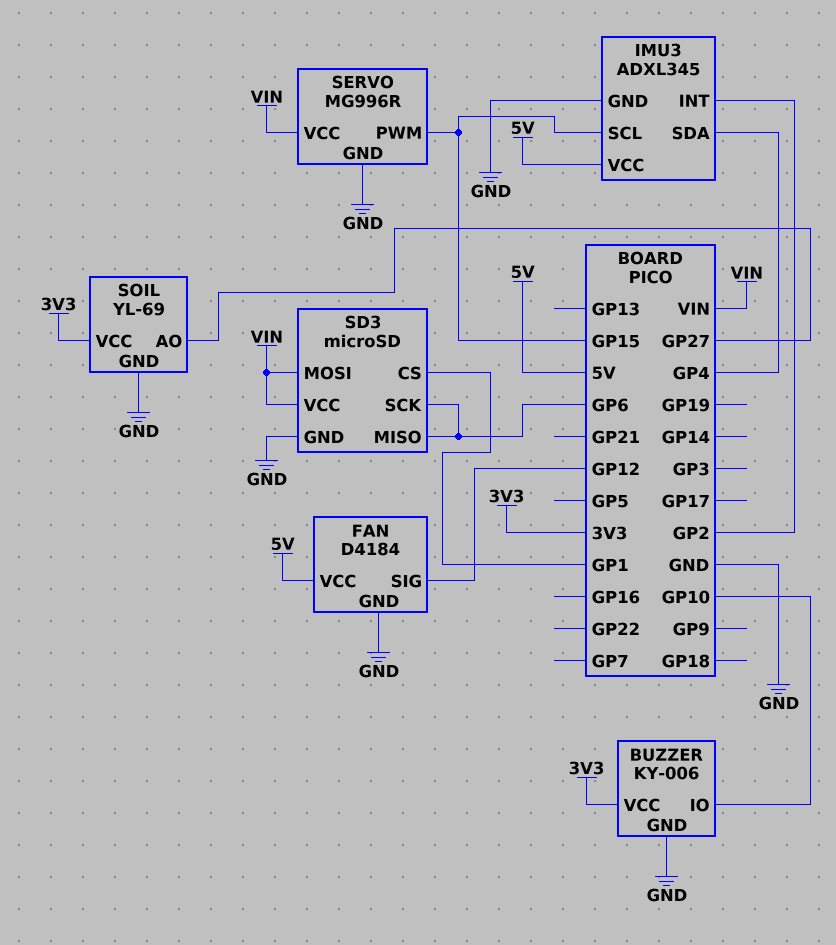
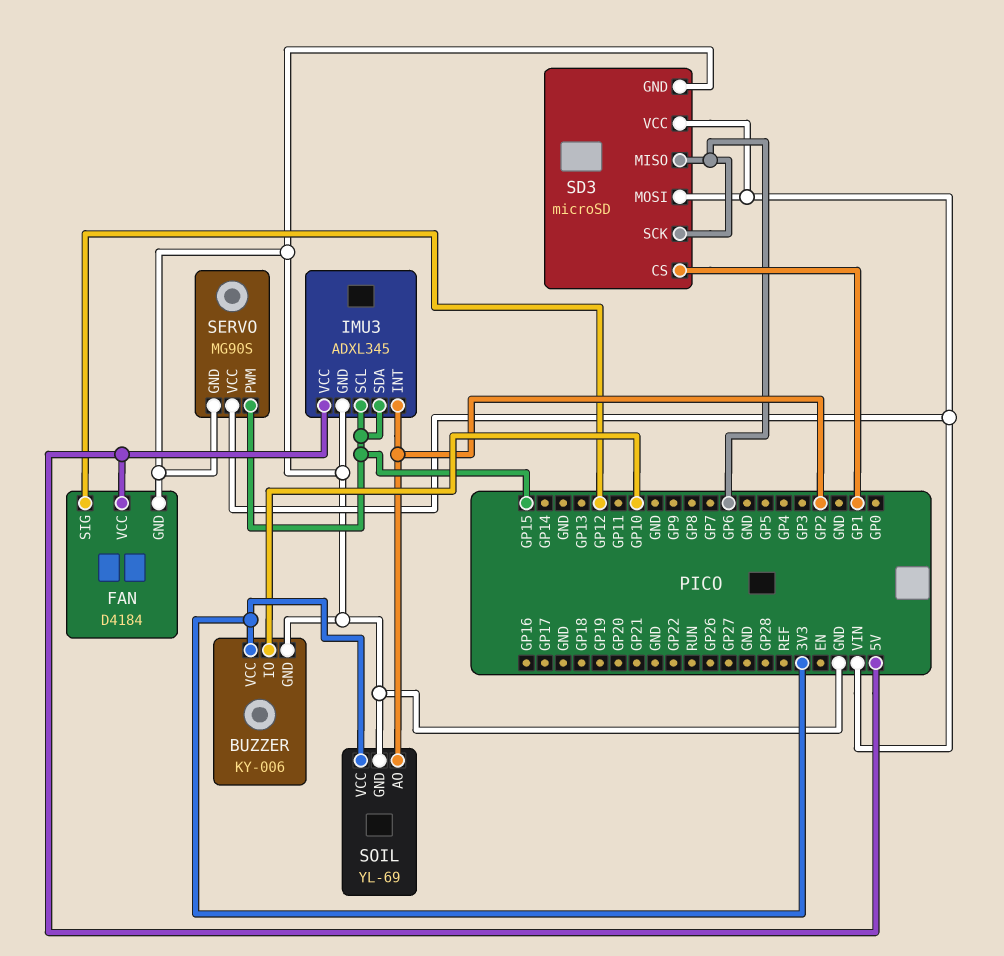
IMU3 pin SDA: GP4 -> GP15
SERVO: MG996R -> MG90S
SOIL pin AO: GP27 -> GP2

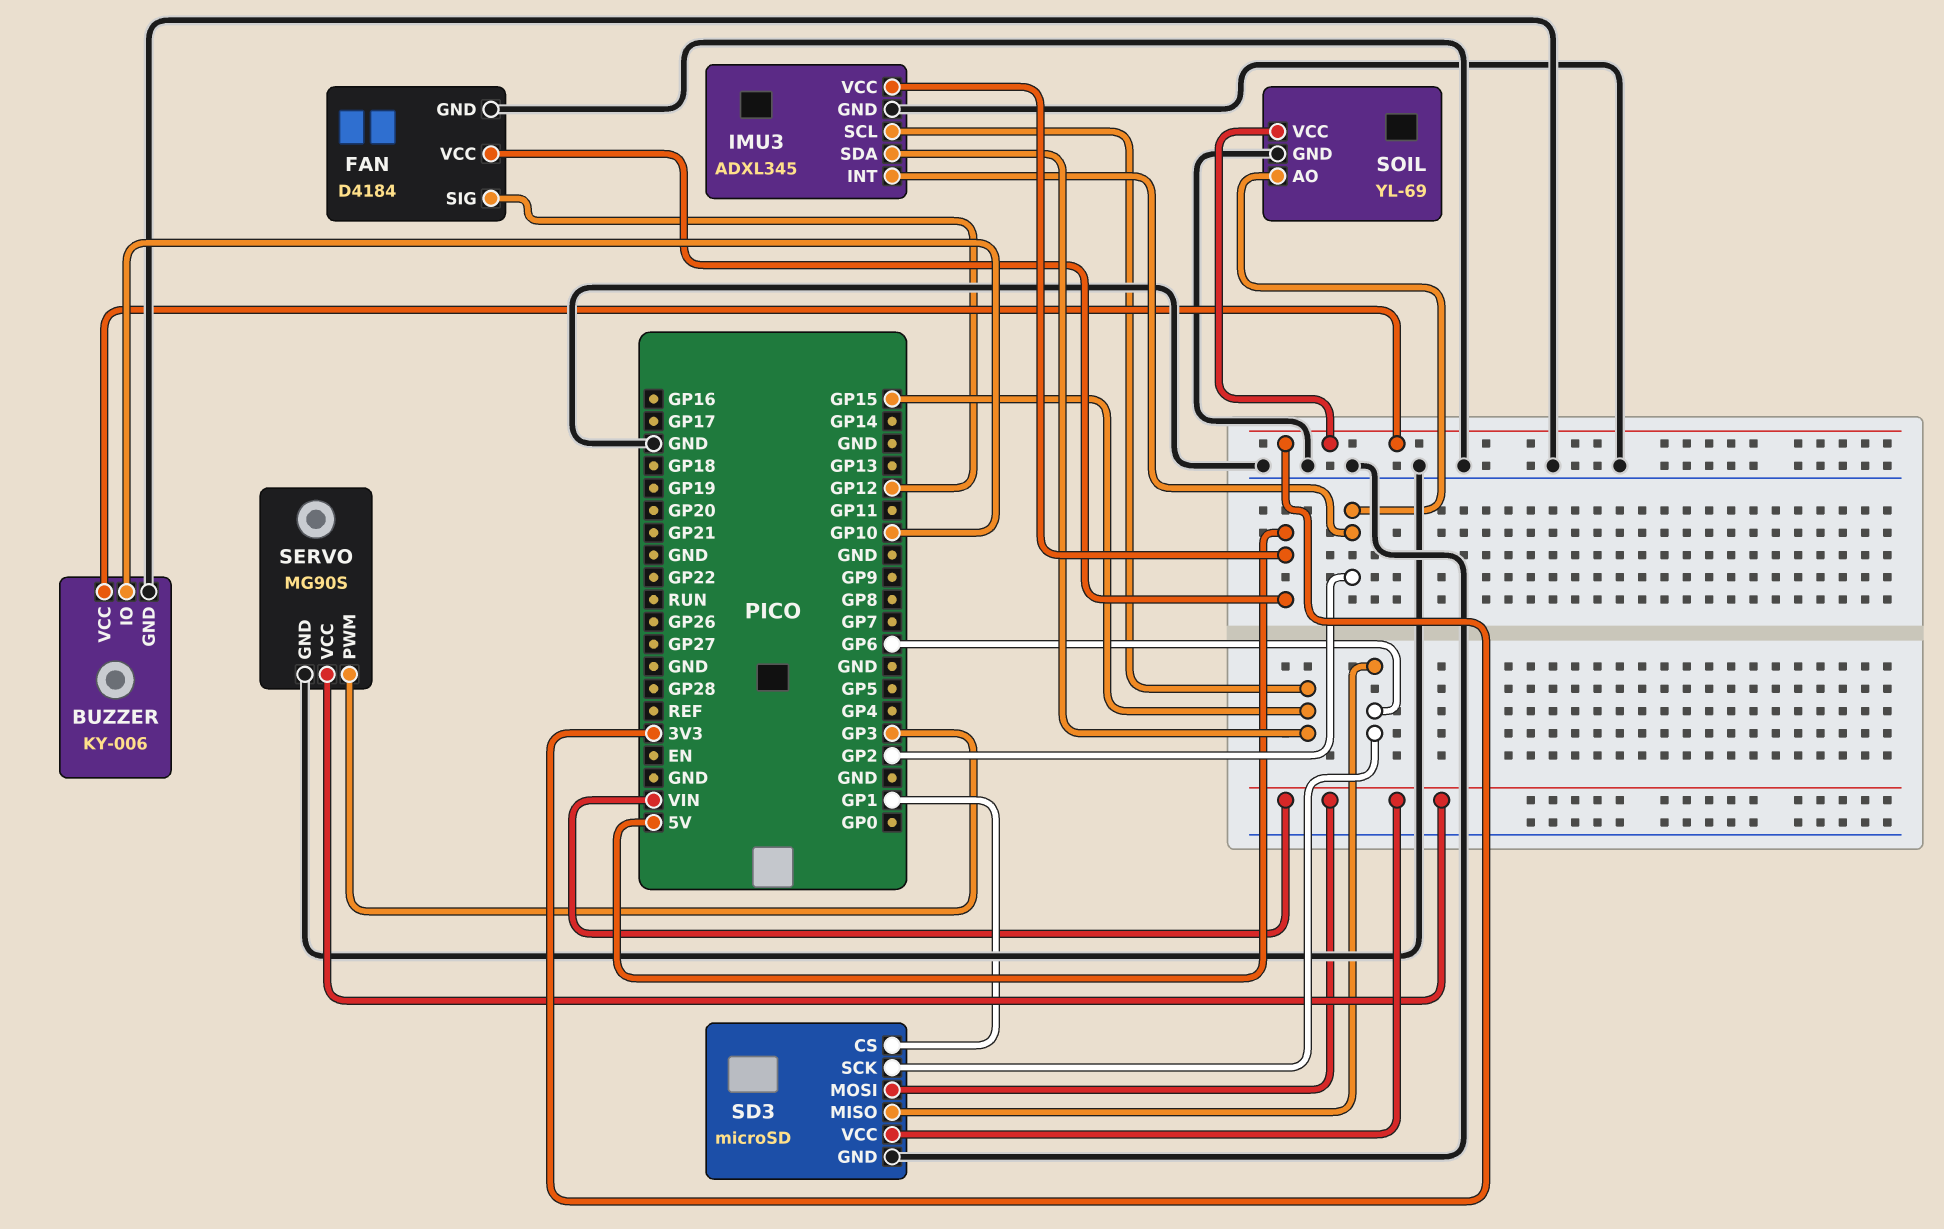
SERVO pin PWM: GP15 -> GP3

